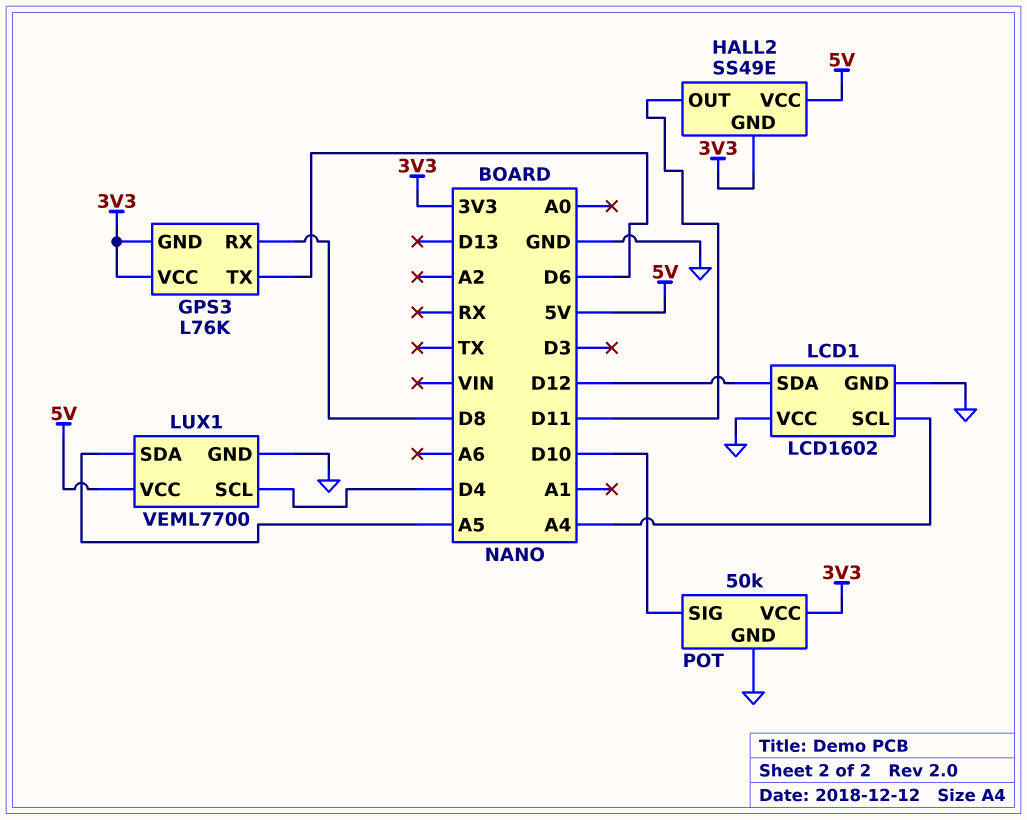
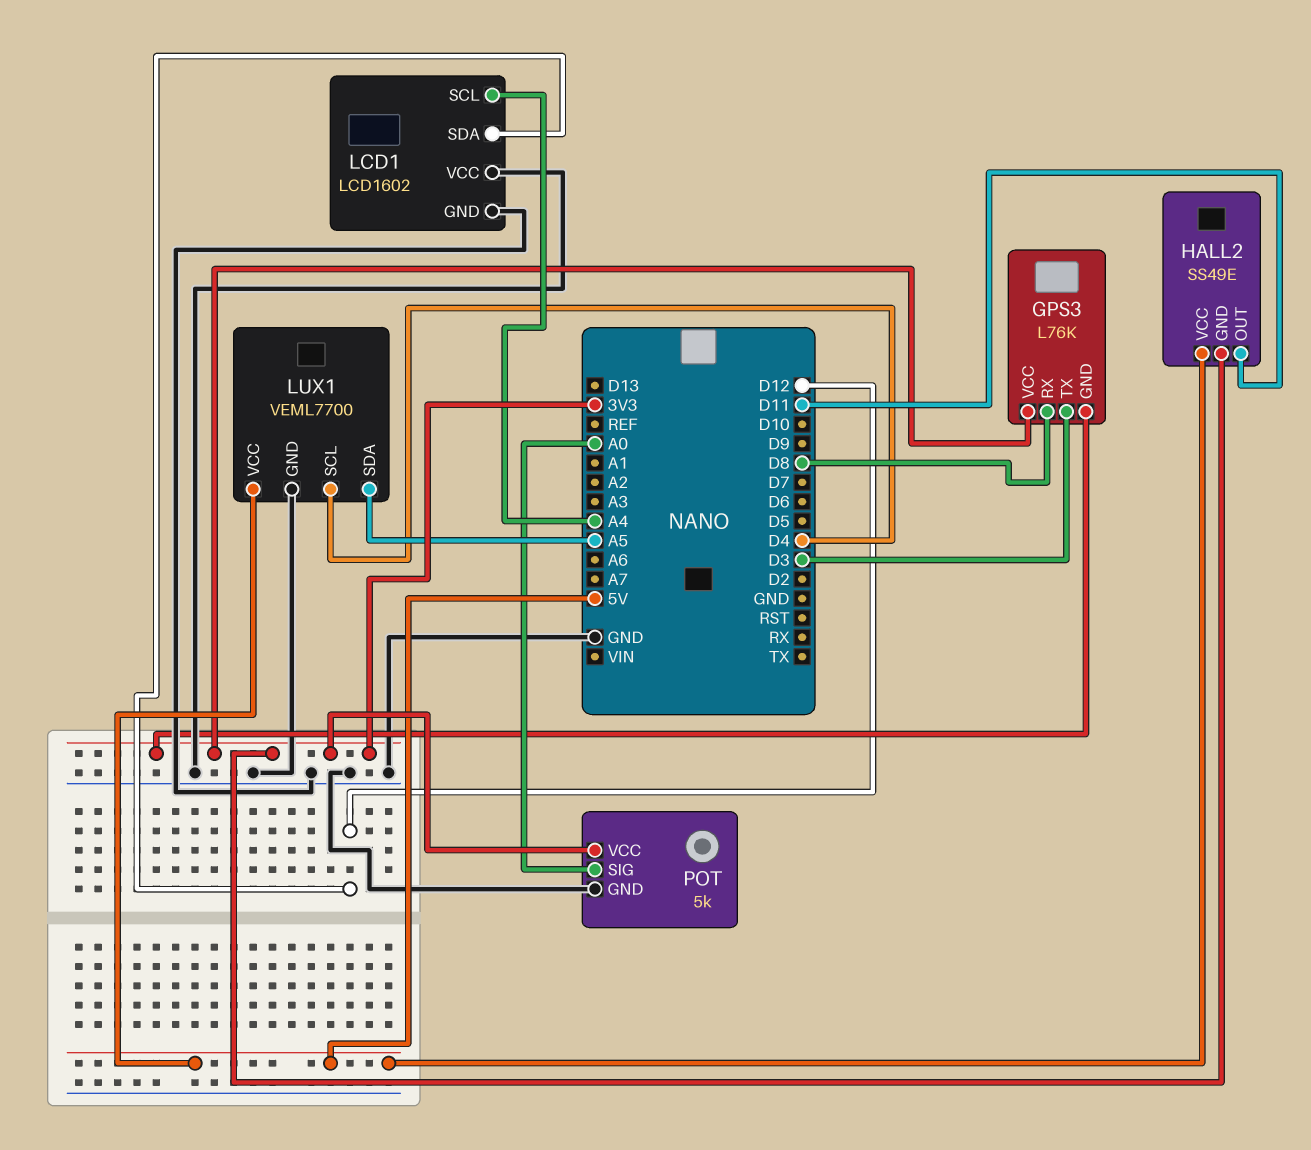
GPS3 pin TX: D6 -> D3
POT: 50k -> 5k
POT pin SIG: D10 -> A0

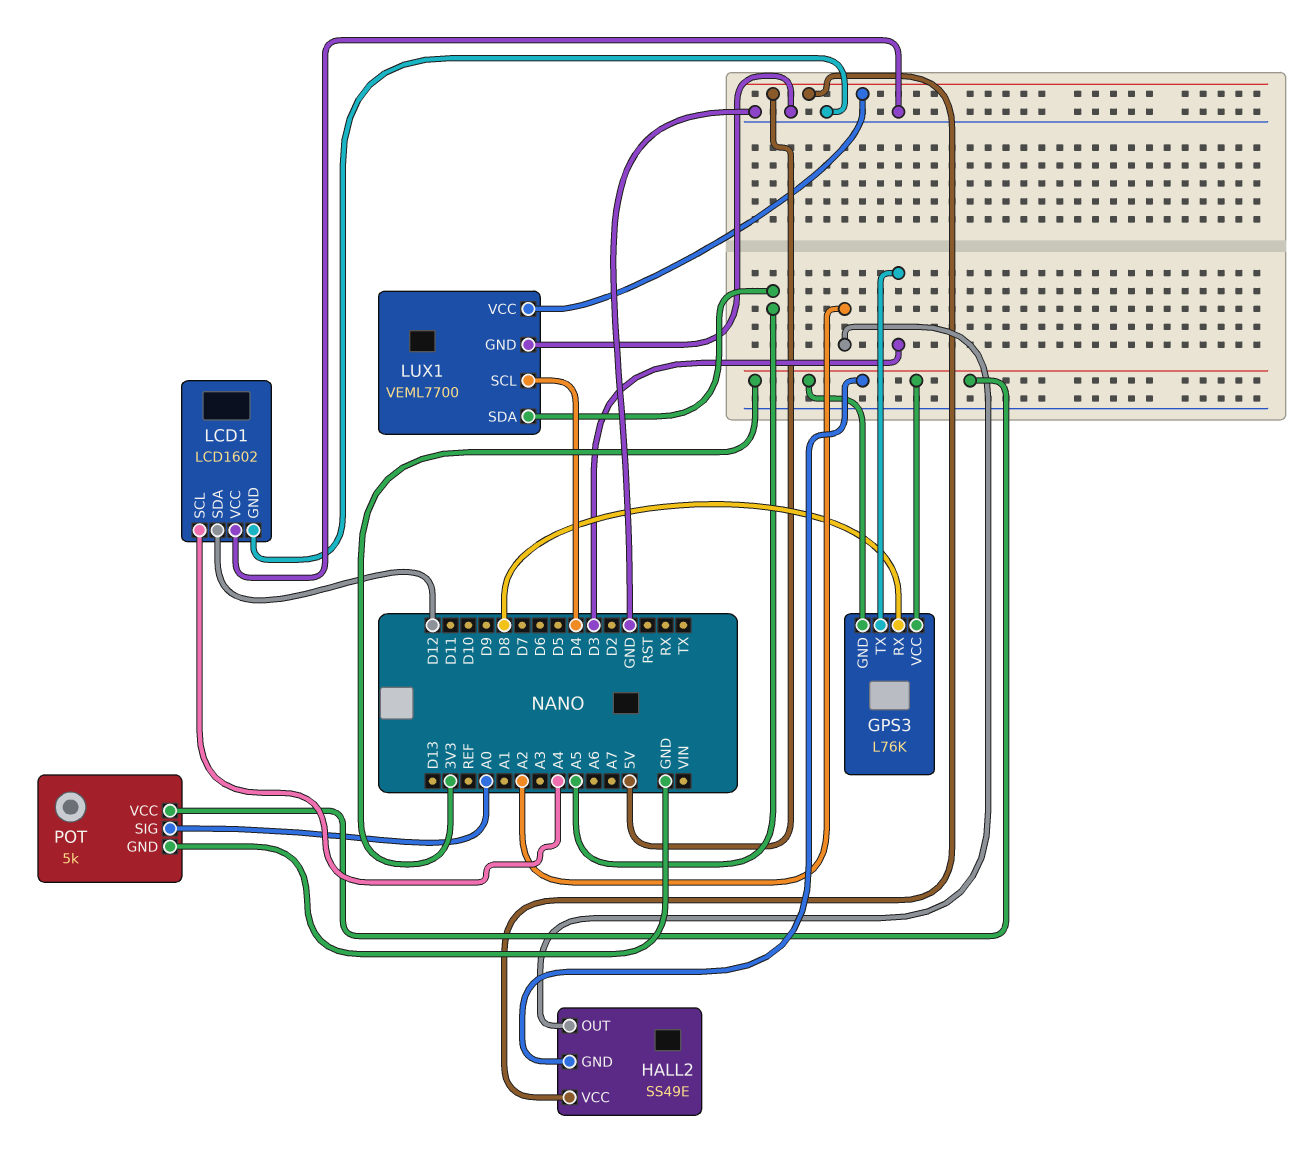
HALL2 pin OUT: D11 -> A2

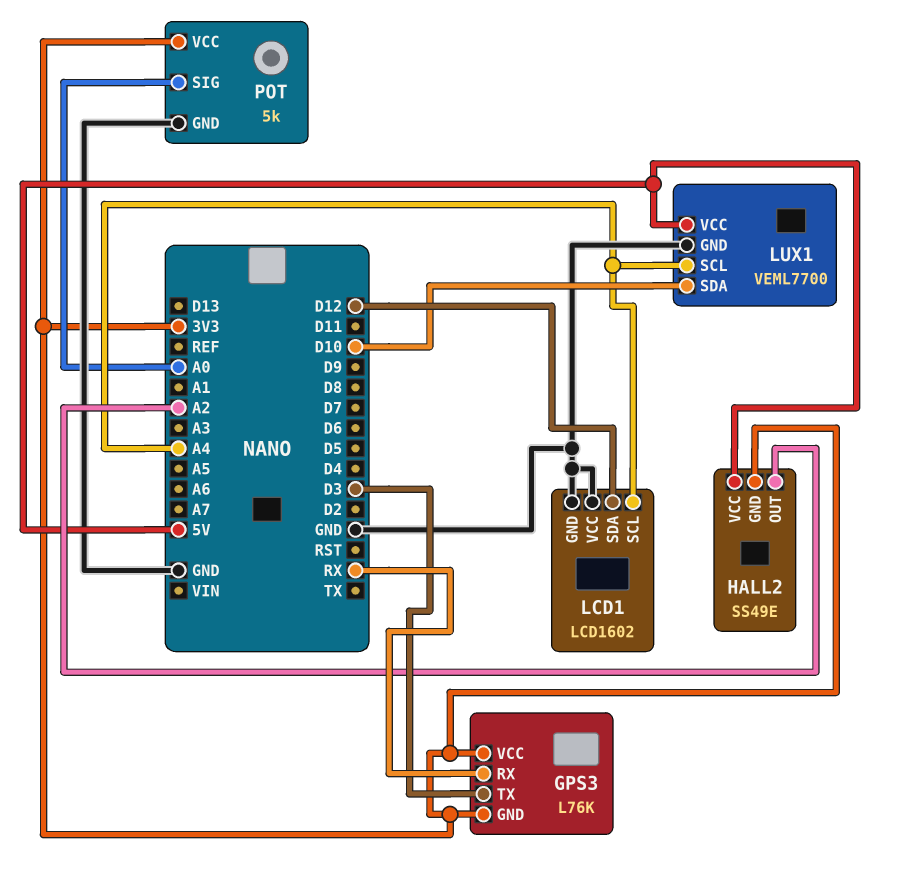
GPS3 pin RX: D8 -> RX
LUX1 pin SCL: D4 -> A4
LUX1 pin SDA: A5 -> D10

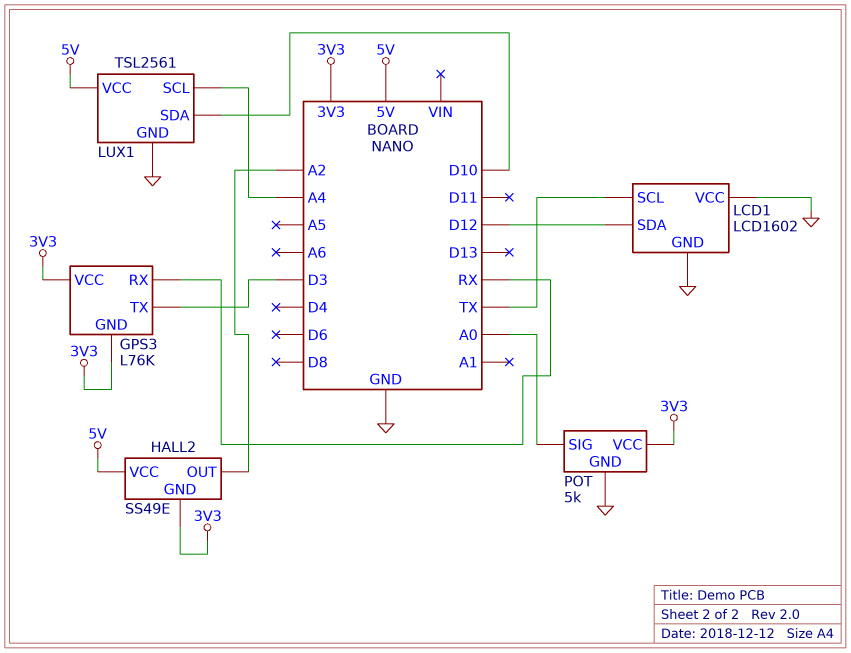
LCD1 pin SCL: A4 -> TX
LUX1: VEML7700 -> TSL2561

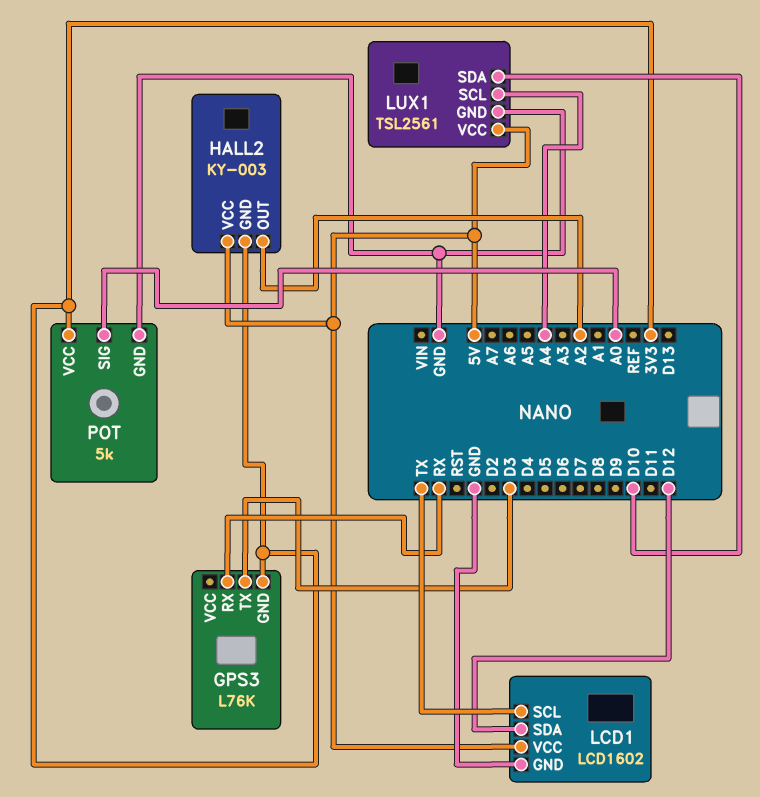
GPS3 pin VCC: 3V3 -> none
HALL2: SS49E -> KY-003
LCD1 pin VCC: GND -> 5V

